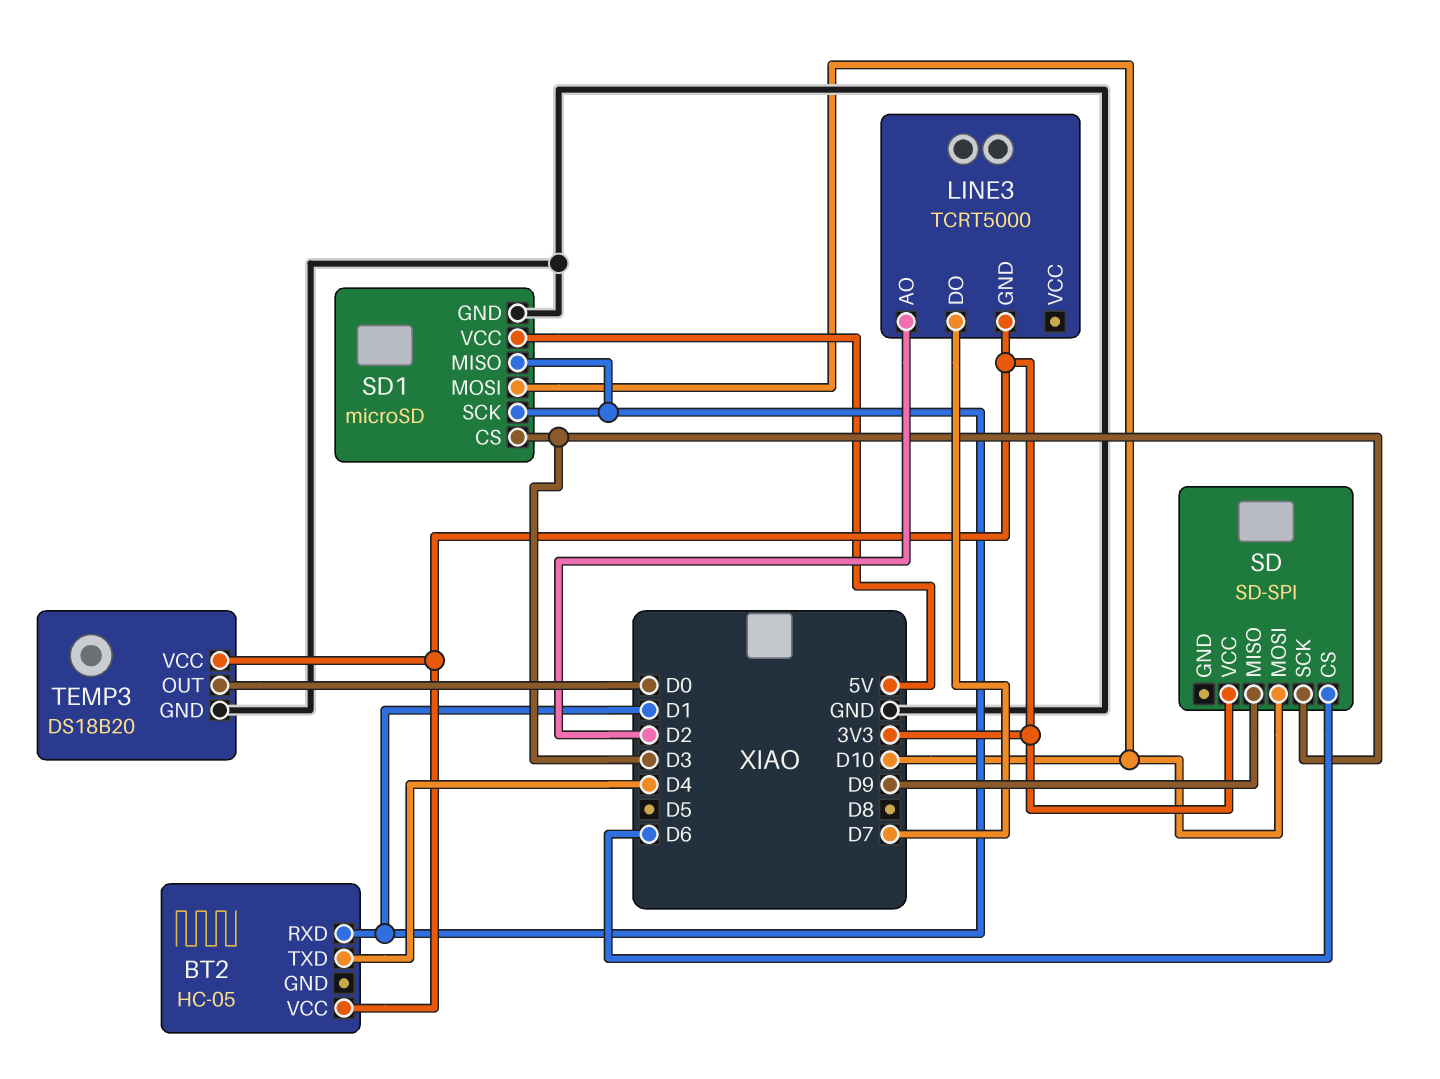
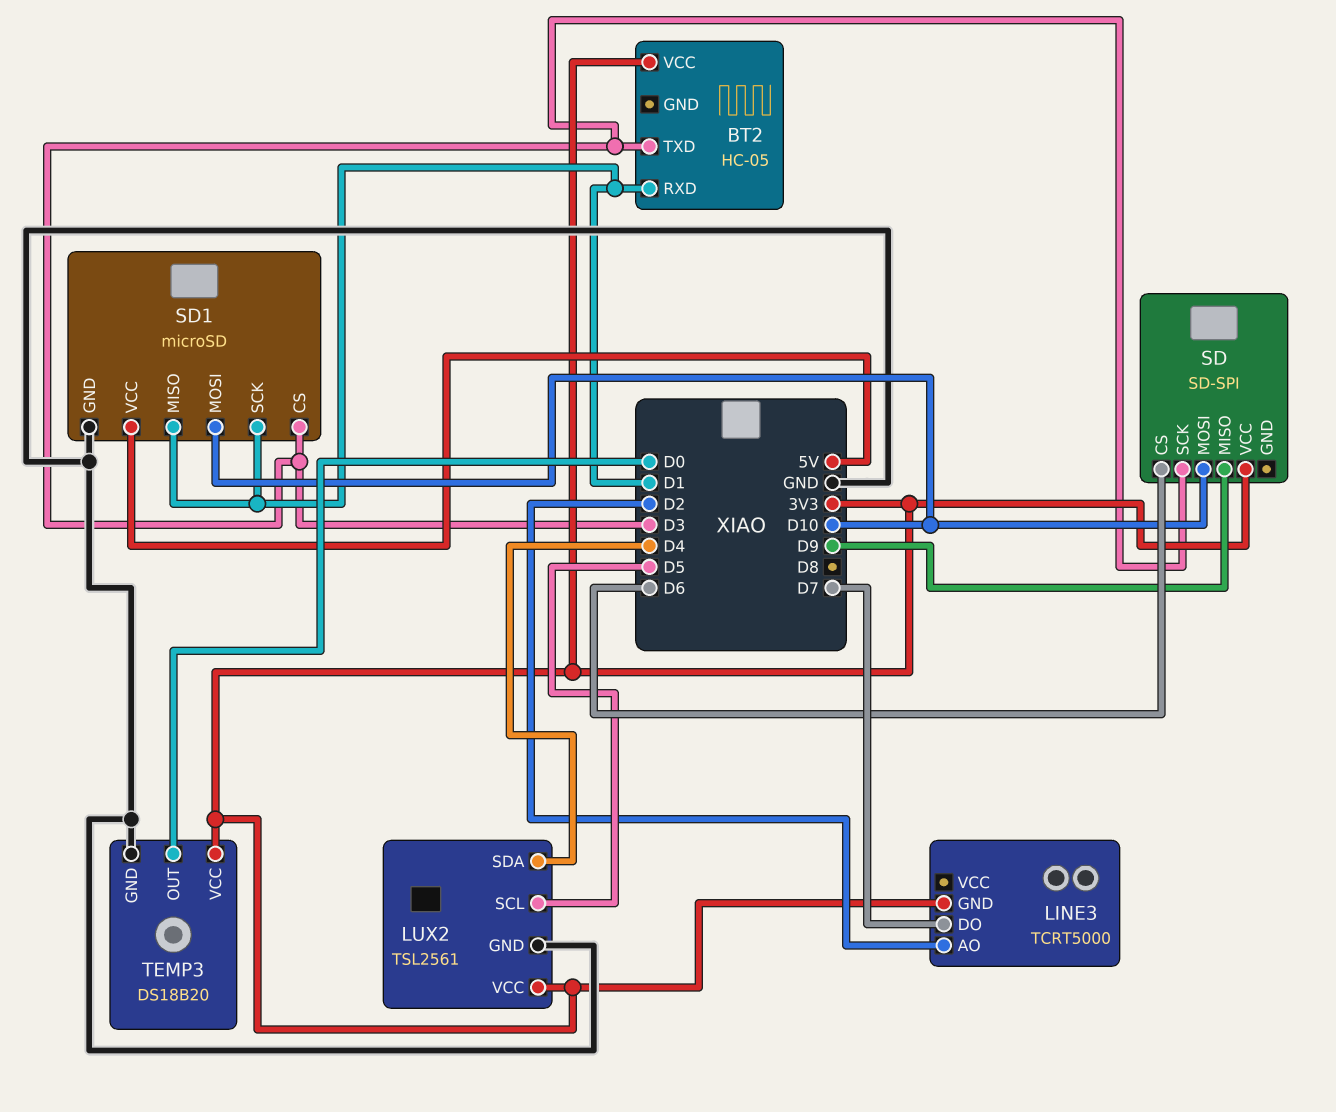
BT2 pin TXD: D4 -> D3
LUX2: none -> TSL2561
LUX2 pin GND: none -> GND
LUX2 pin SCL: none -> D5
LUX2 pin SDA: none -> D4
LUX2 pin VCC: none -> 3V3

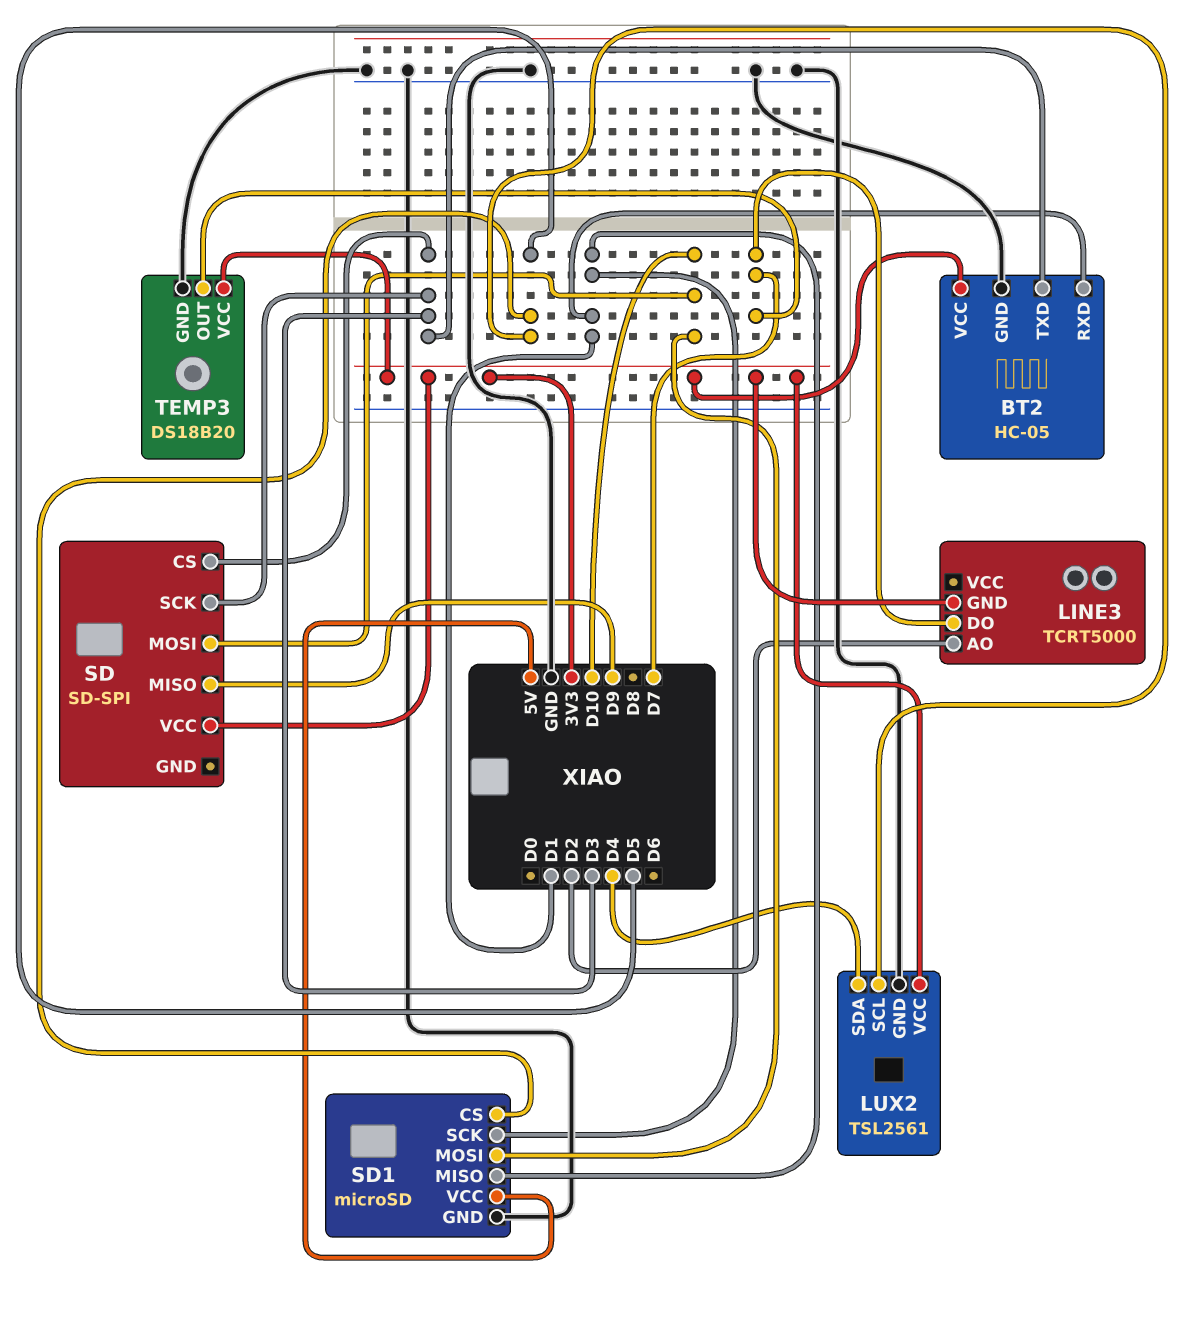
BT2 pin GND: none -> GND
SD pin CS: D6 -> D3
SD1 pin CS: D3 -> D5
TEMP3 pin OUT: D0 -> D7

